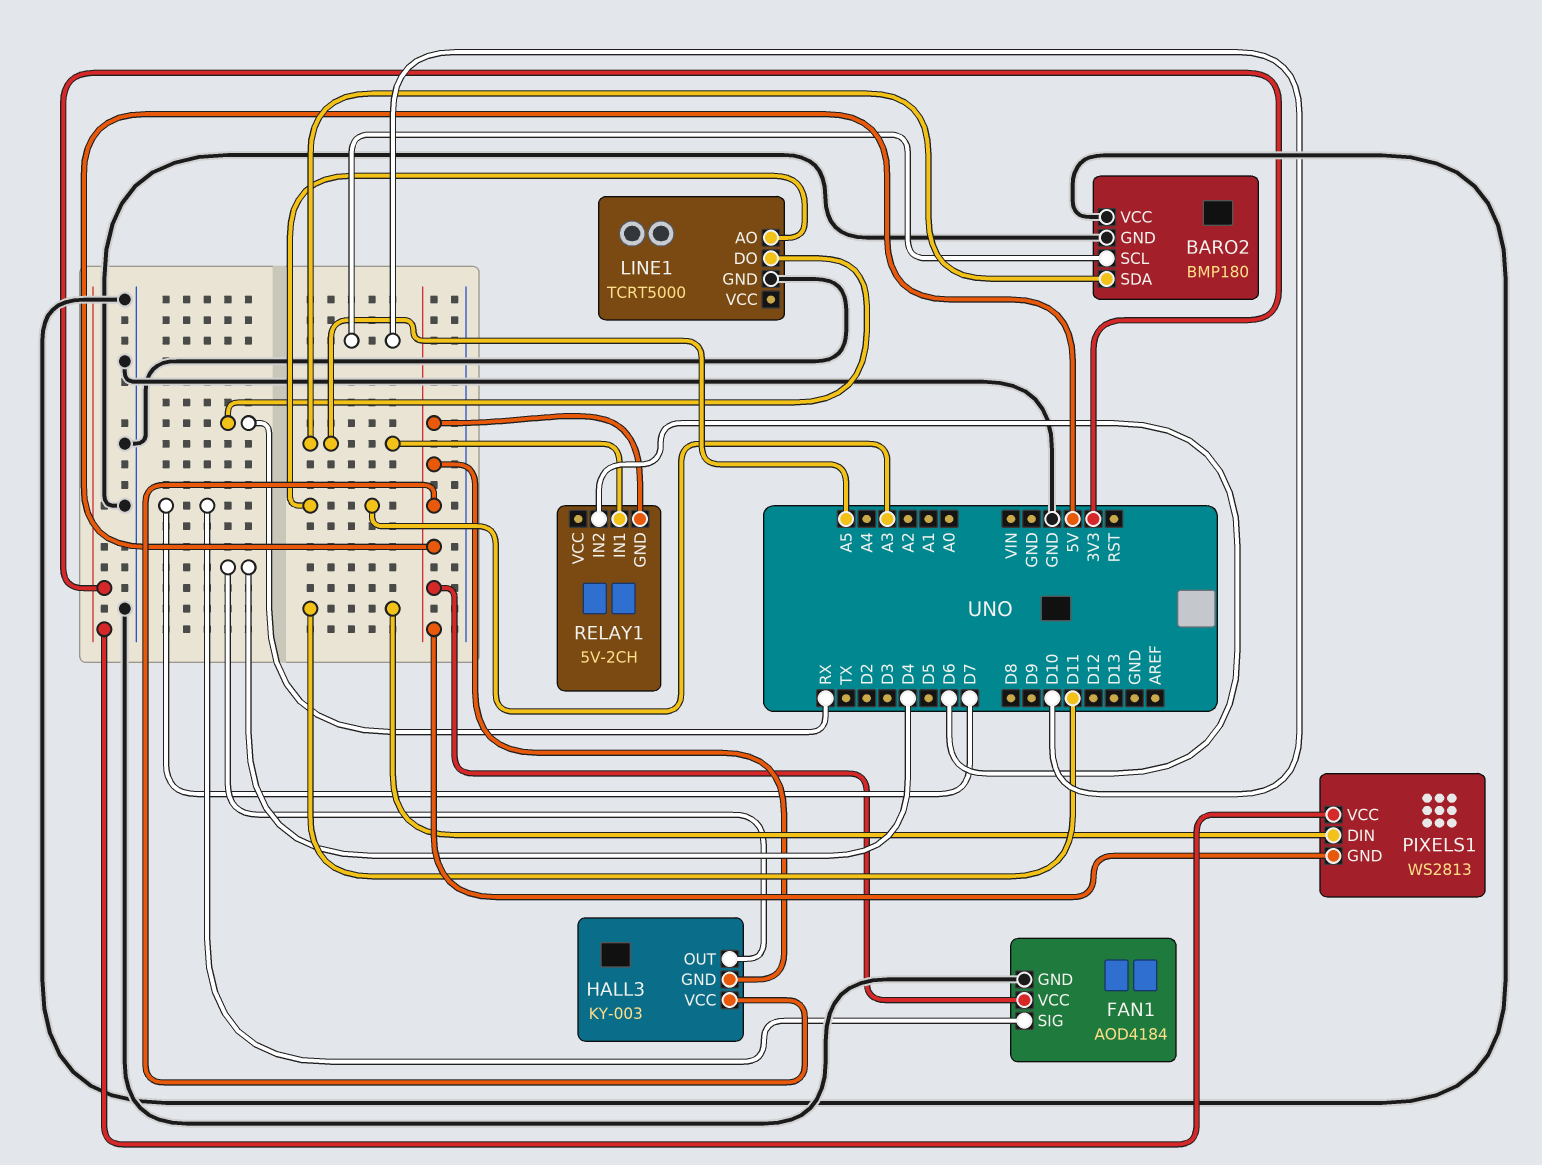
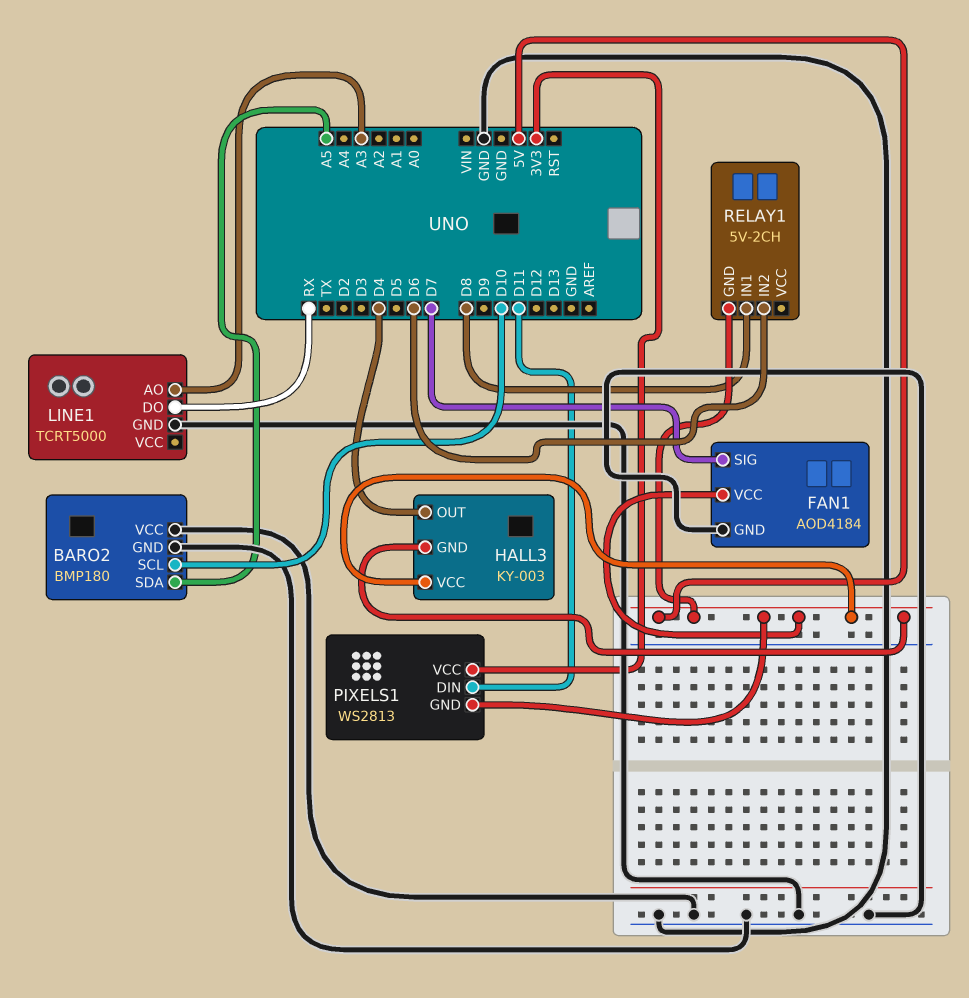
RELAY1 pin IN1: A5 -> D8

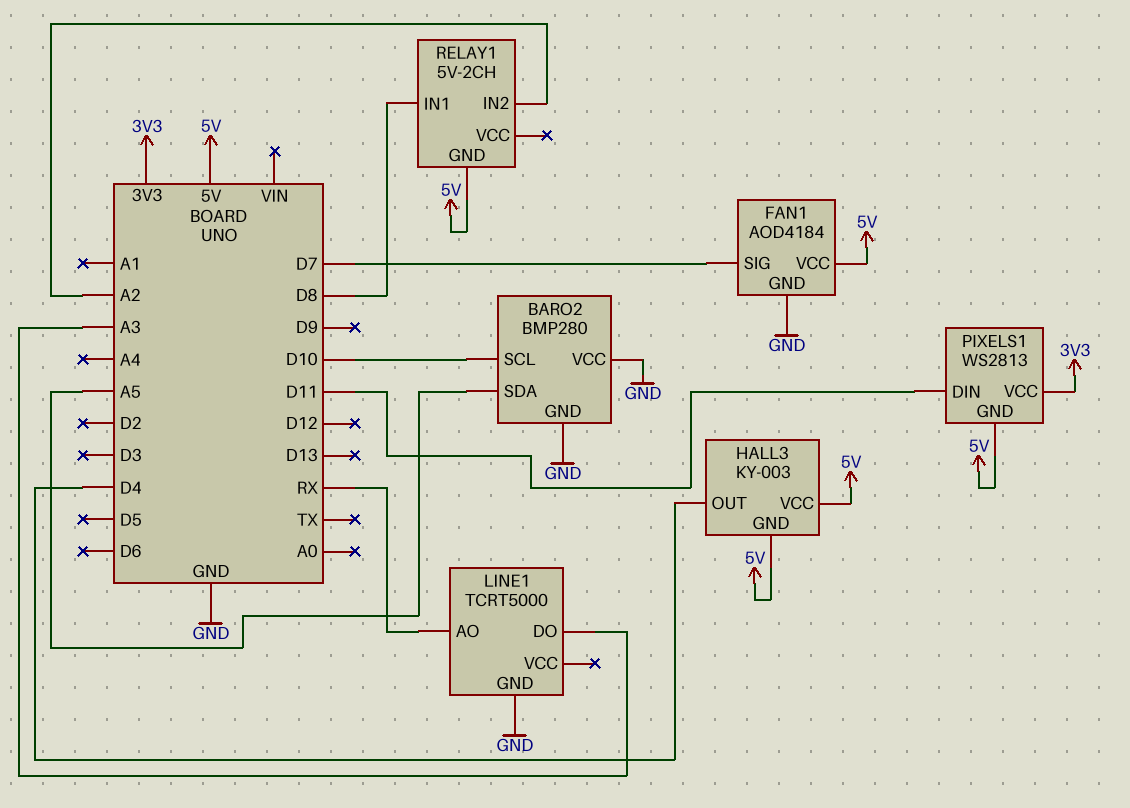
BARO2: BMP180 -> BMP280
LINE1 pin AO: A3 -> RX
LINE1 pin DO: RX -> A3
RELAY1 pin IN2: D6 -> A2

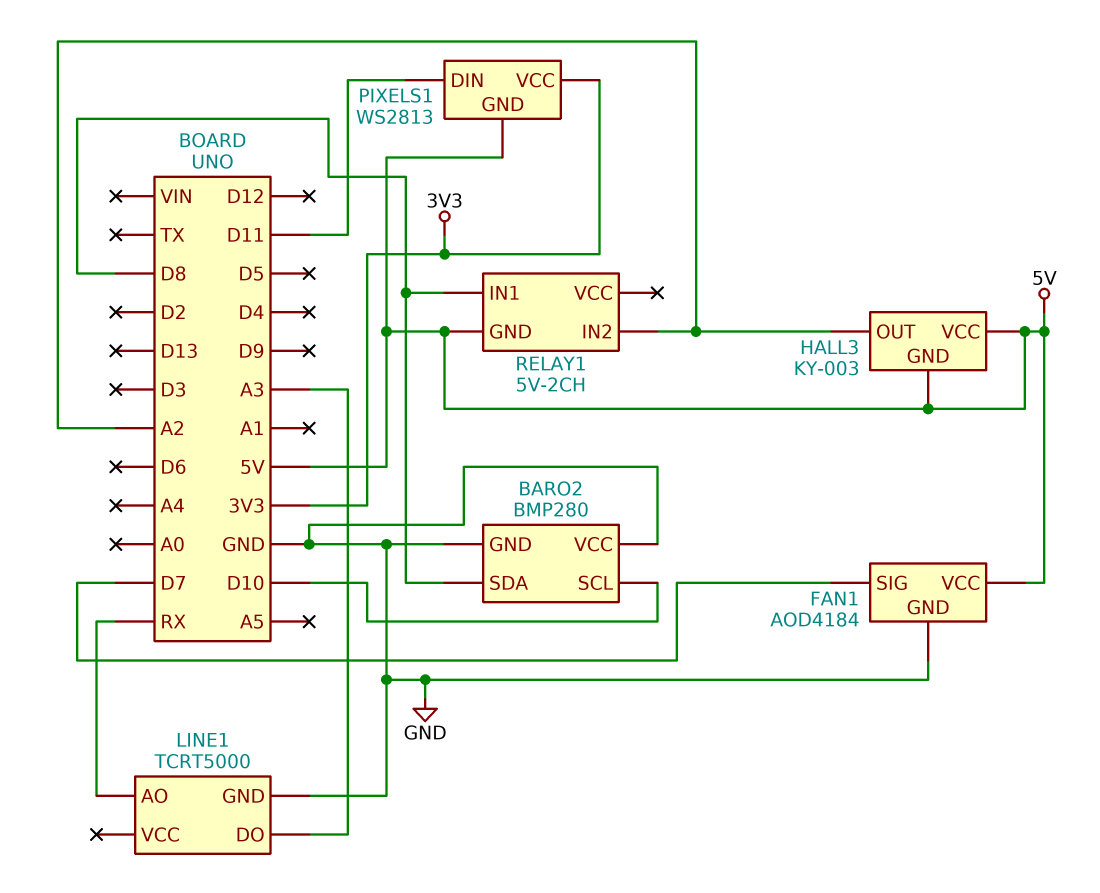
BARO2 pin SDA: A5 -> D8
HALL3 pin OUT: D4 -> A2

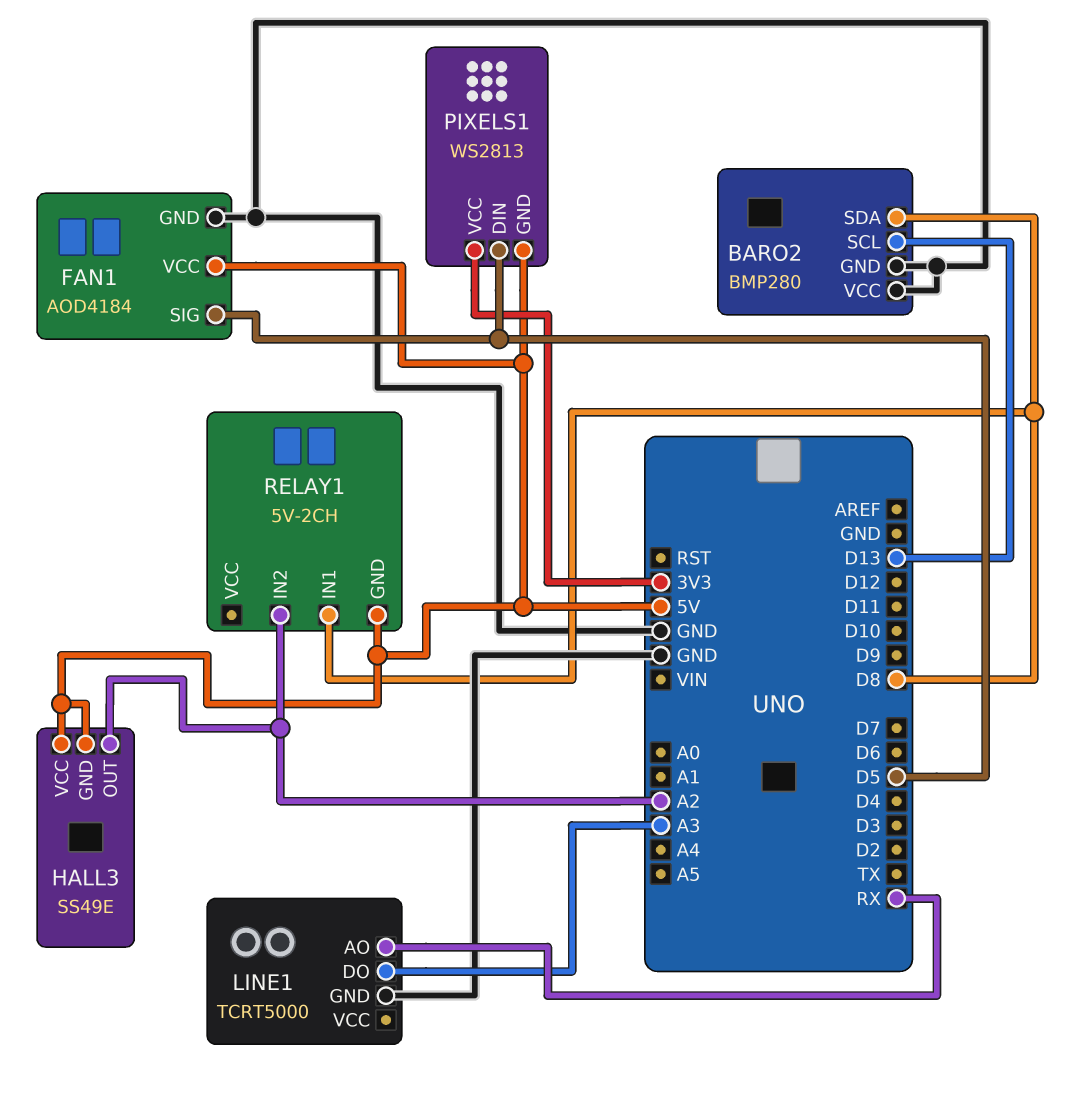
BARO2 pin SCL: D10 -> D13
FAN1 pin SIG: D7 -> D5
HALL3: KY-003 -> SS49E
PIXELS1 pin DIN: D11 -> D5

